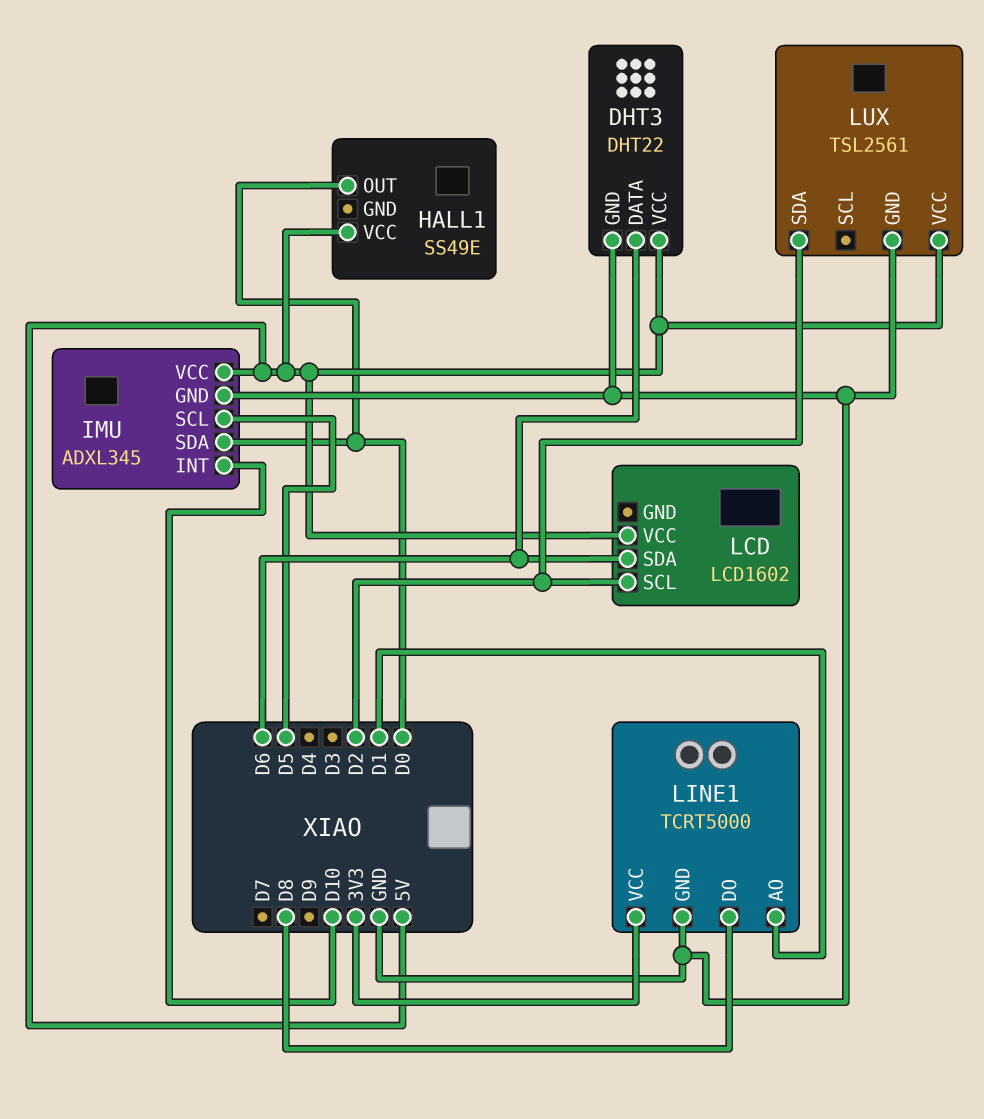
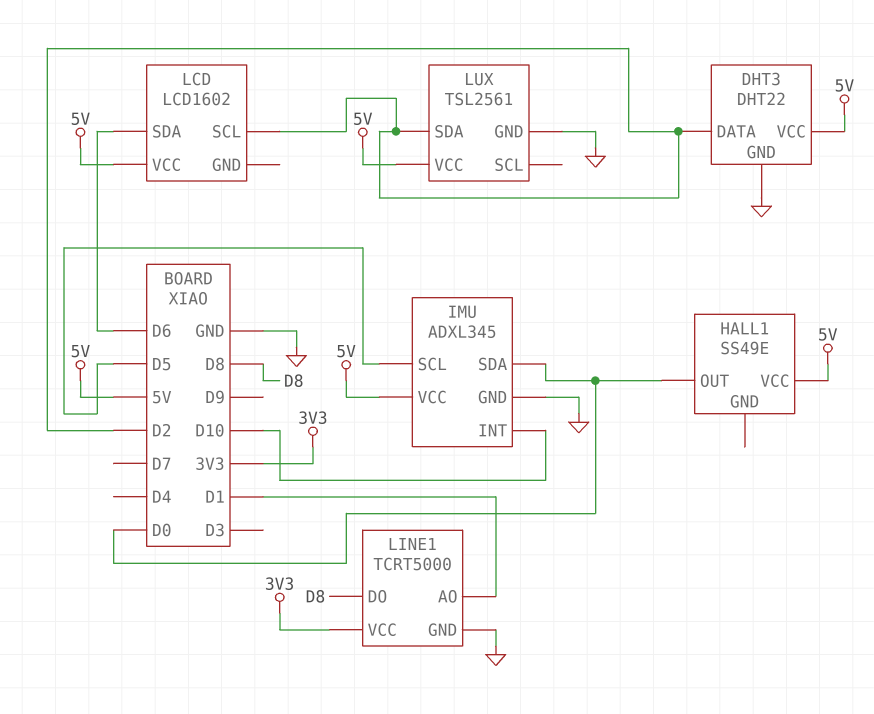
DHT3 pin DATA: D6 -> D2

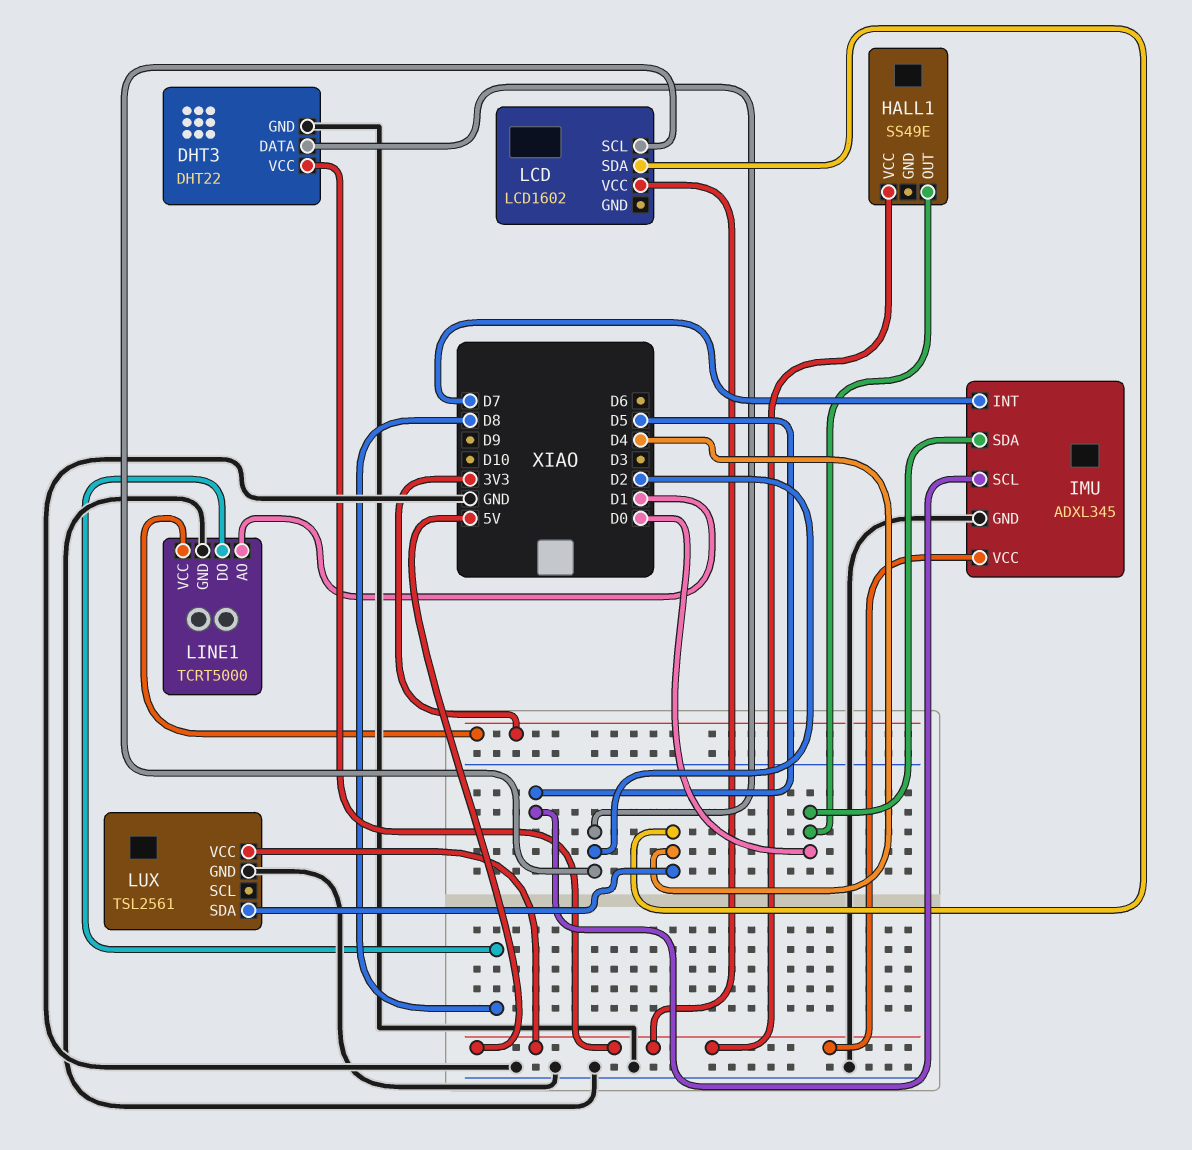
IMU pin INT: D10 -> D7
LCD pin SDA: D6 -> D4
LUX pin SDA: D2 -> D4

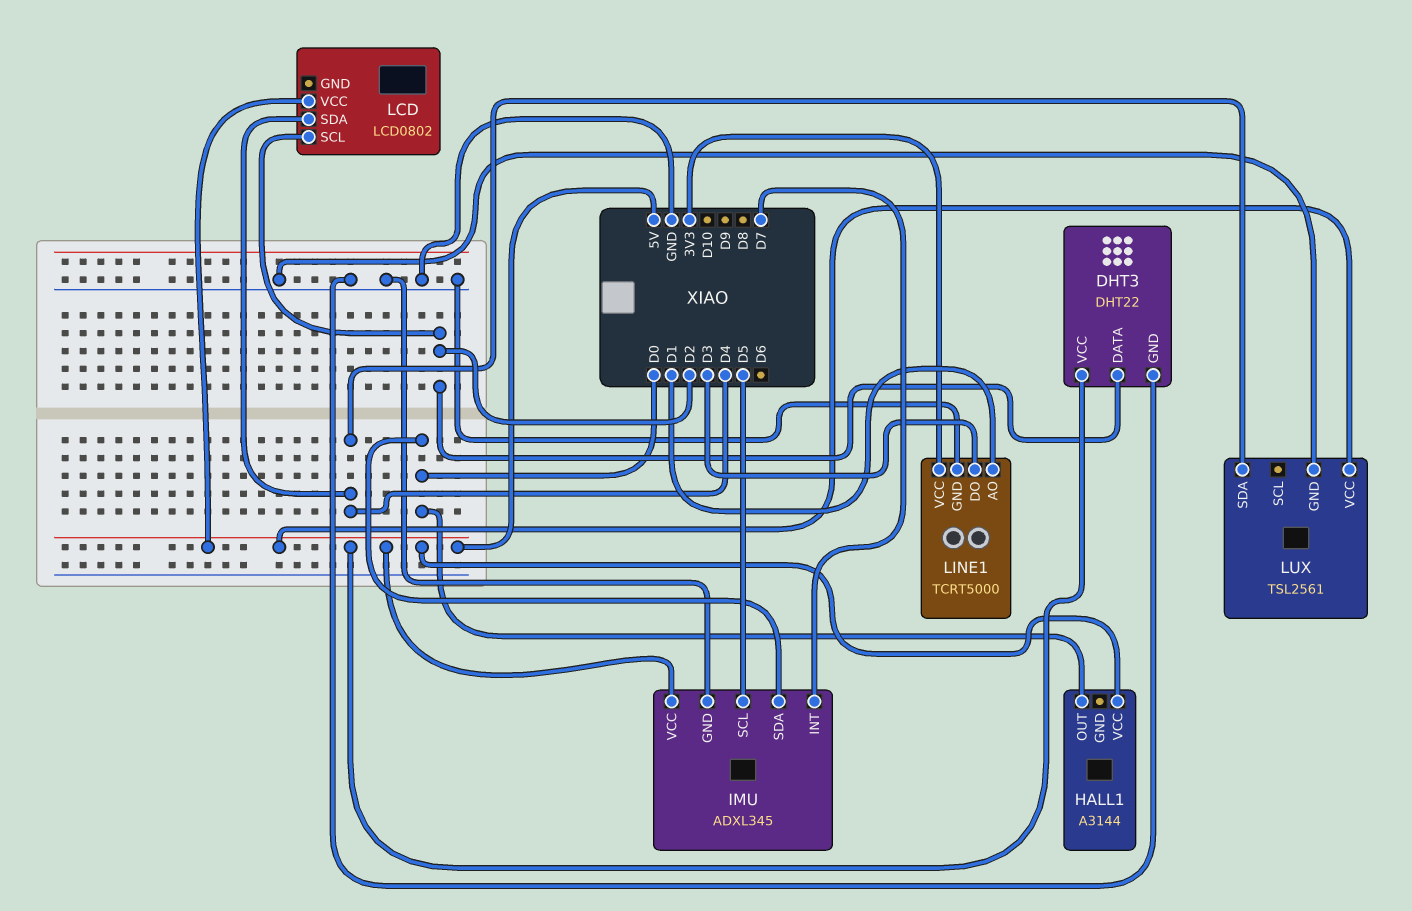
HALL1: SS49E -> A3144
LCD: LCD1602 -> LCD0802
LINE1 pin DO: D8 -> D3

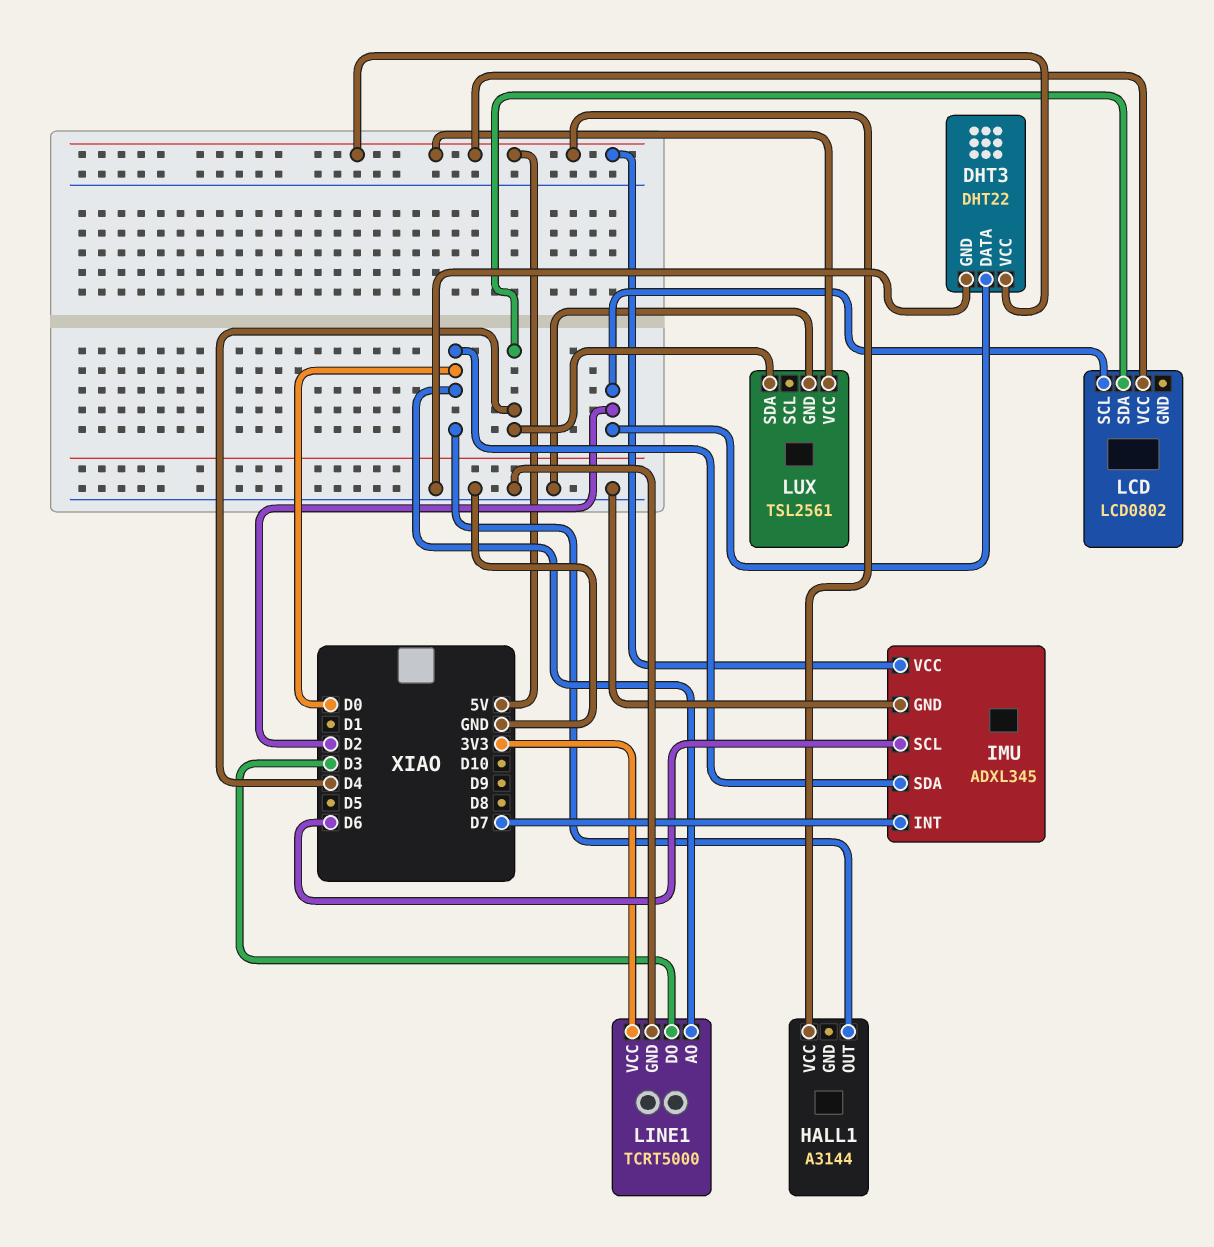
IMU pin SCL: D5 -> D6
LINE1 pin AO: D1 -> D0

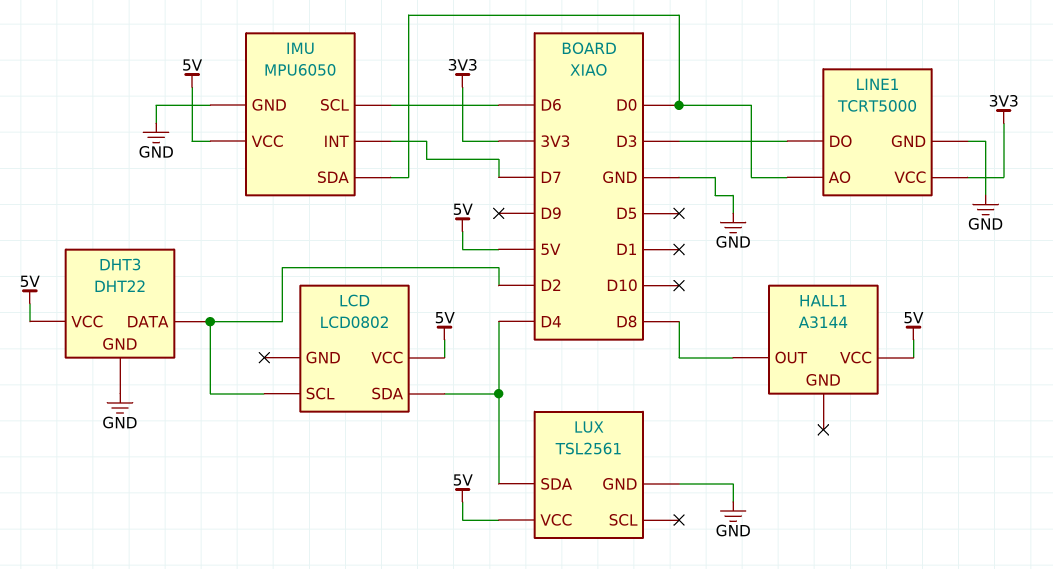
HALL1 pin OUT: D0 -> D8
IMU: ADXL345 -> MPU6050

